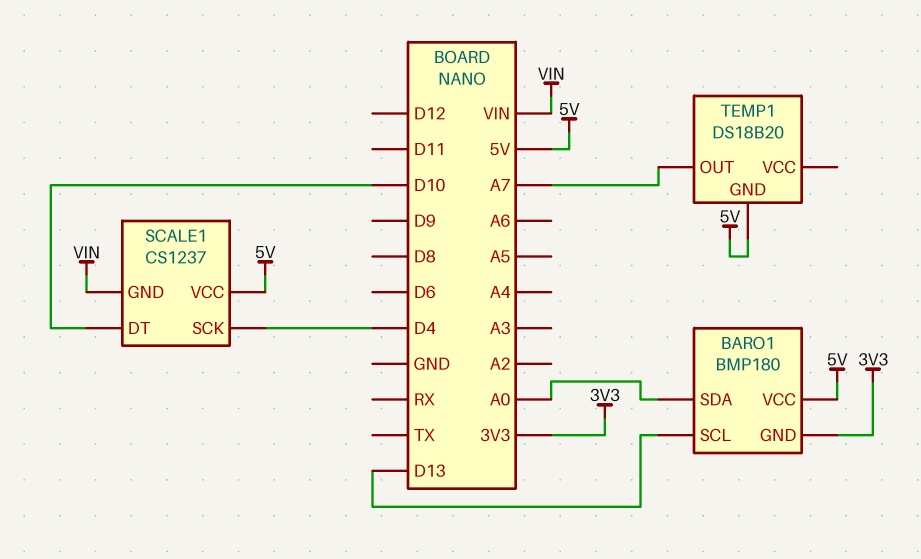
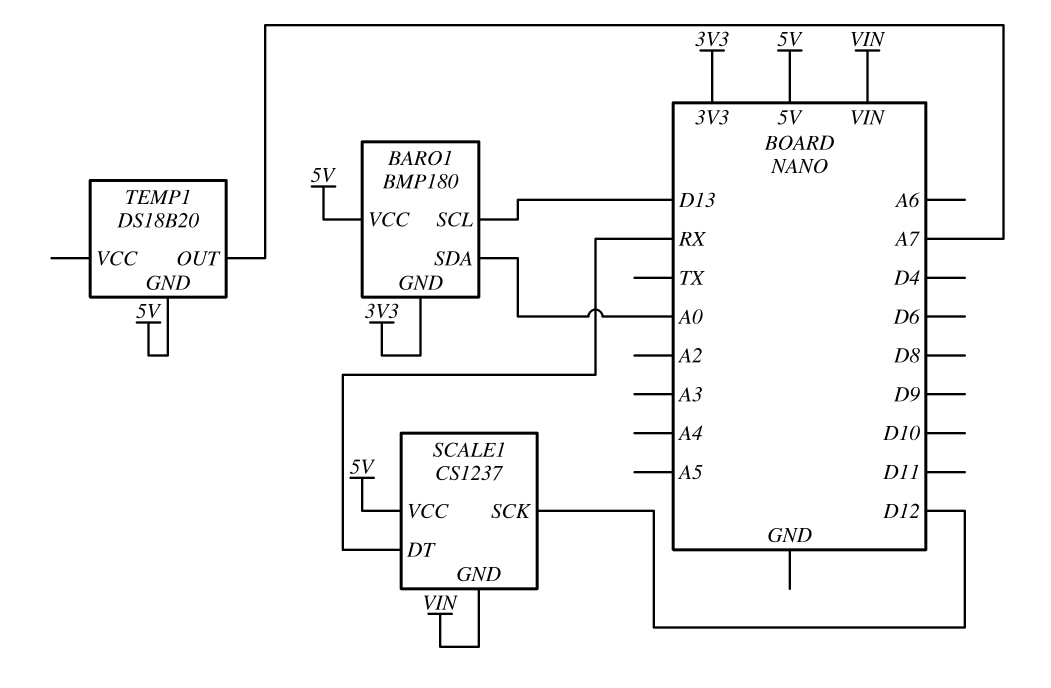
SCALE1 pin DT: D10 -> RX
SCALE1 pin SCK: D4 -> D12

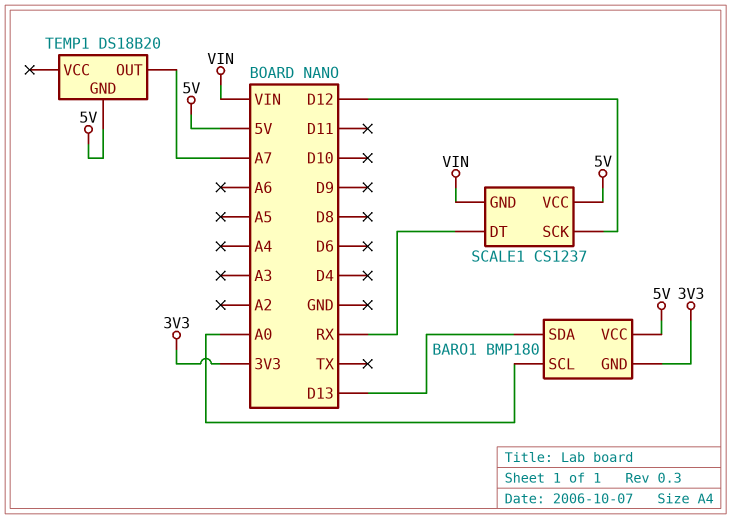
BARO1 pin SCL: D13 -> A0
BARO1 pin SDA: A0 -> D13

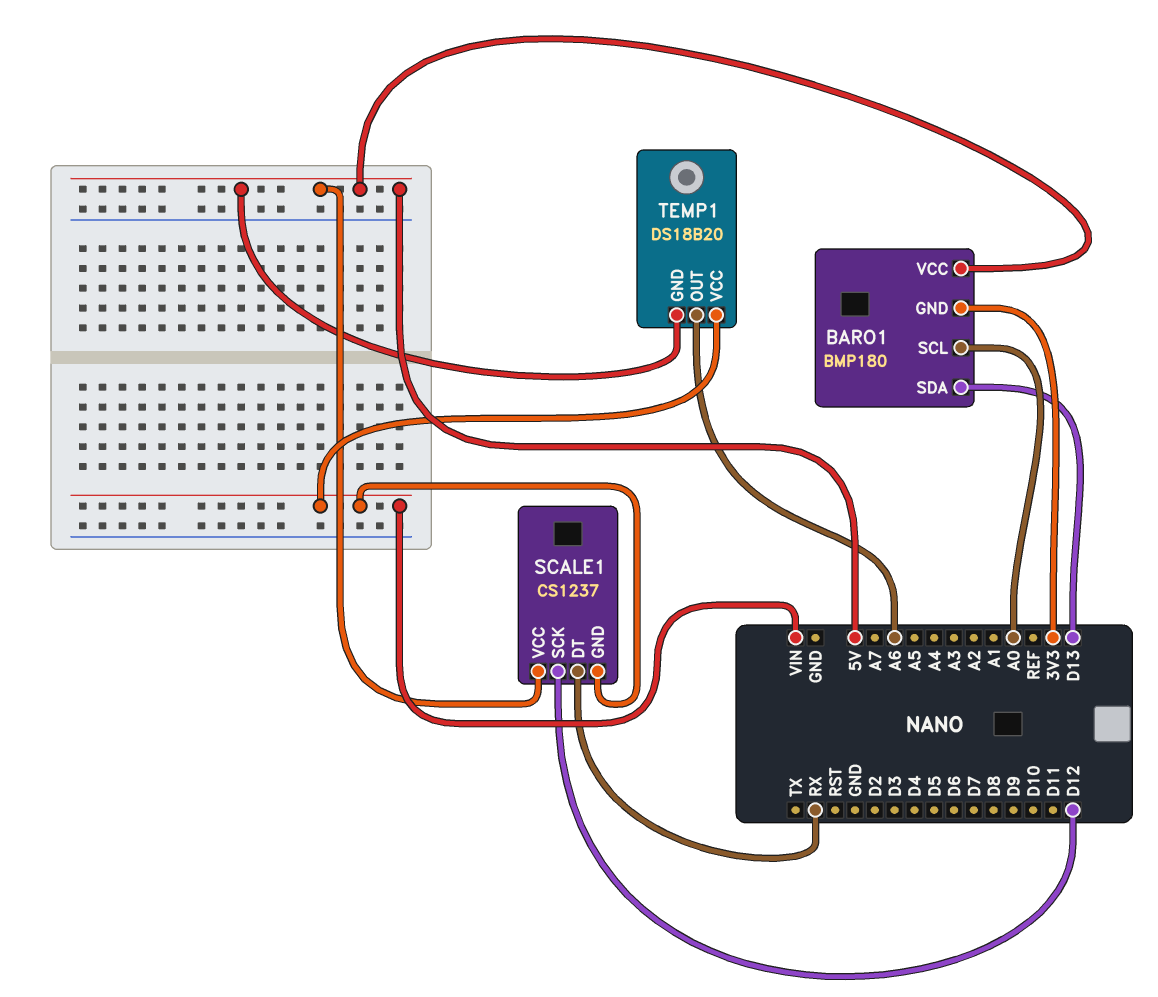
TEMP1 pin OUT: A7 -> A6
TEMP1 pin VCC: none -> VIN

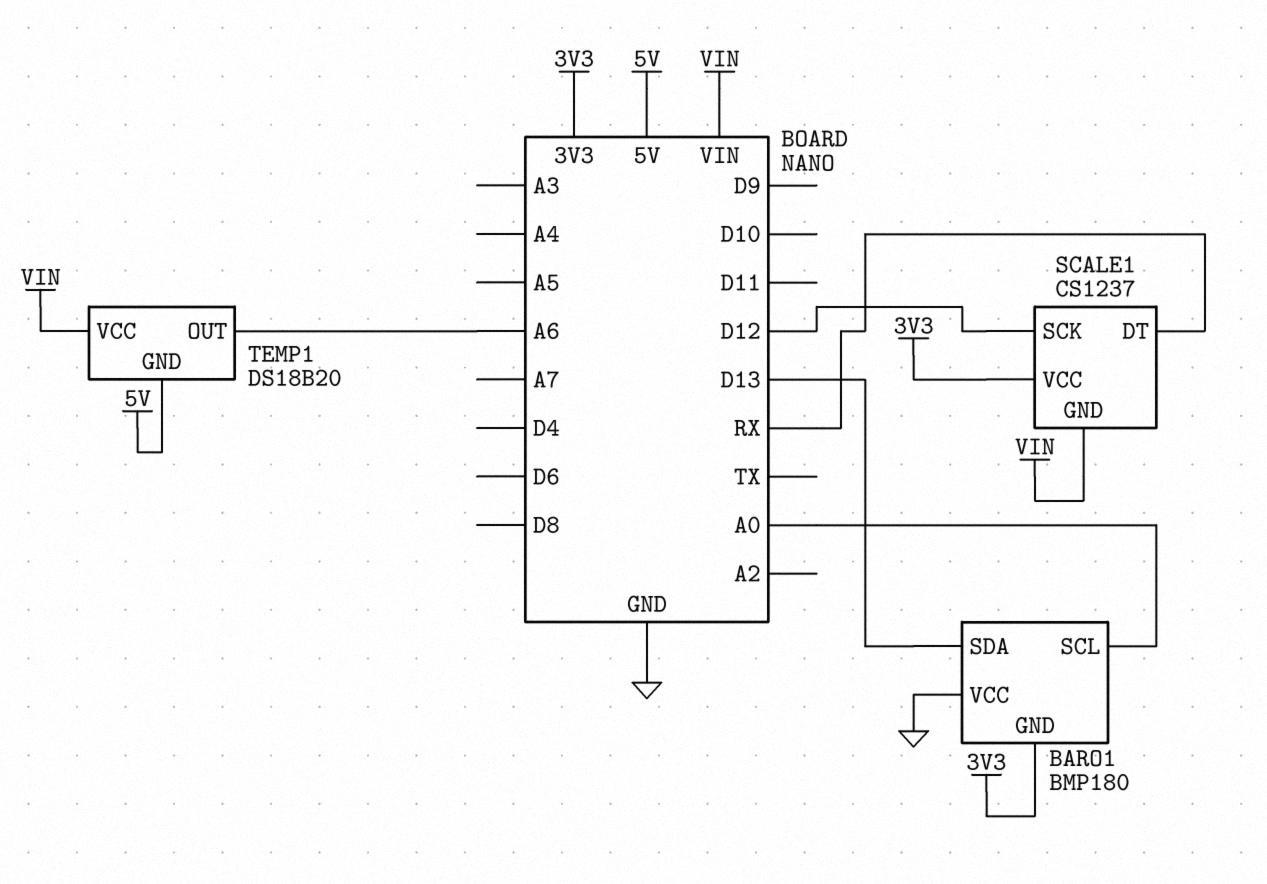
BARO1 pin VCC: 5V -> GND
SCALE1 pin VCC: 5V -> 3V3

